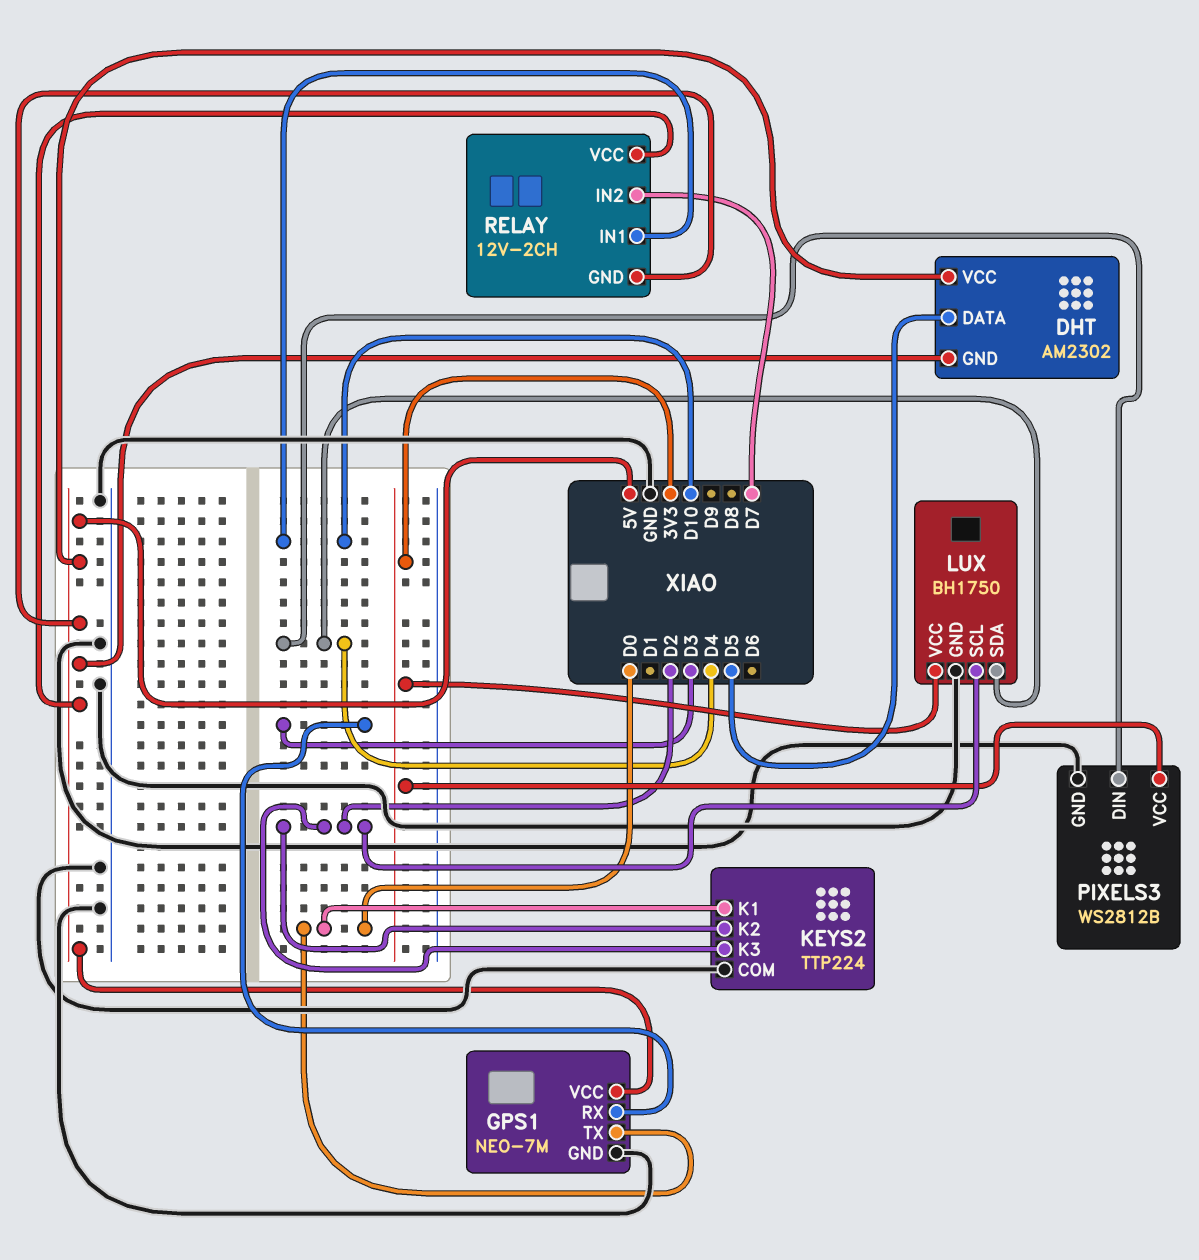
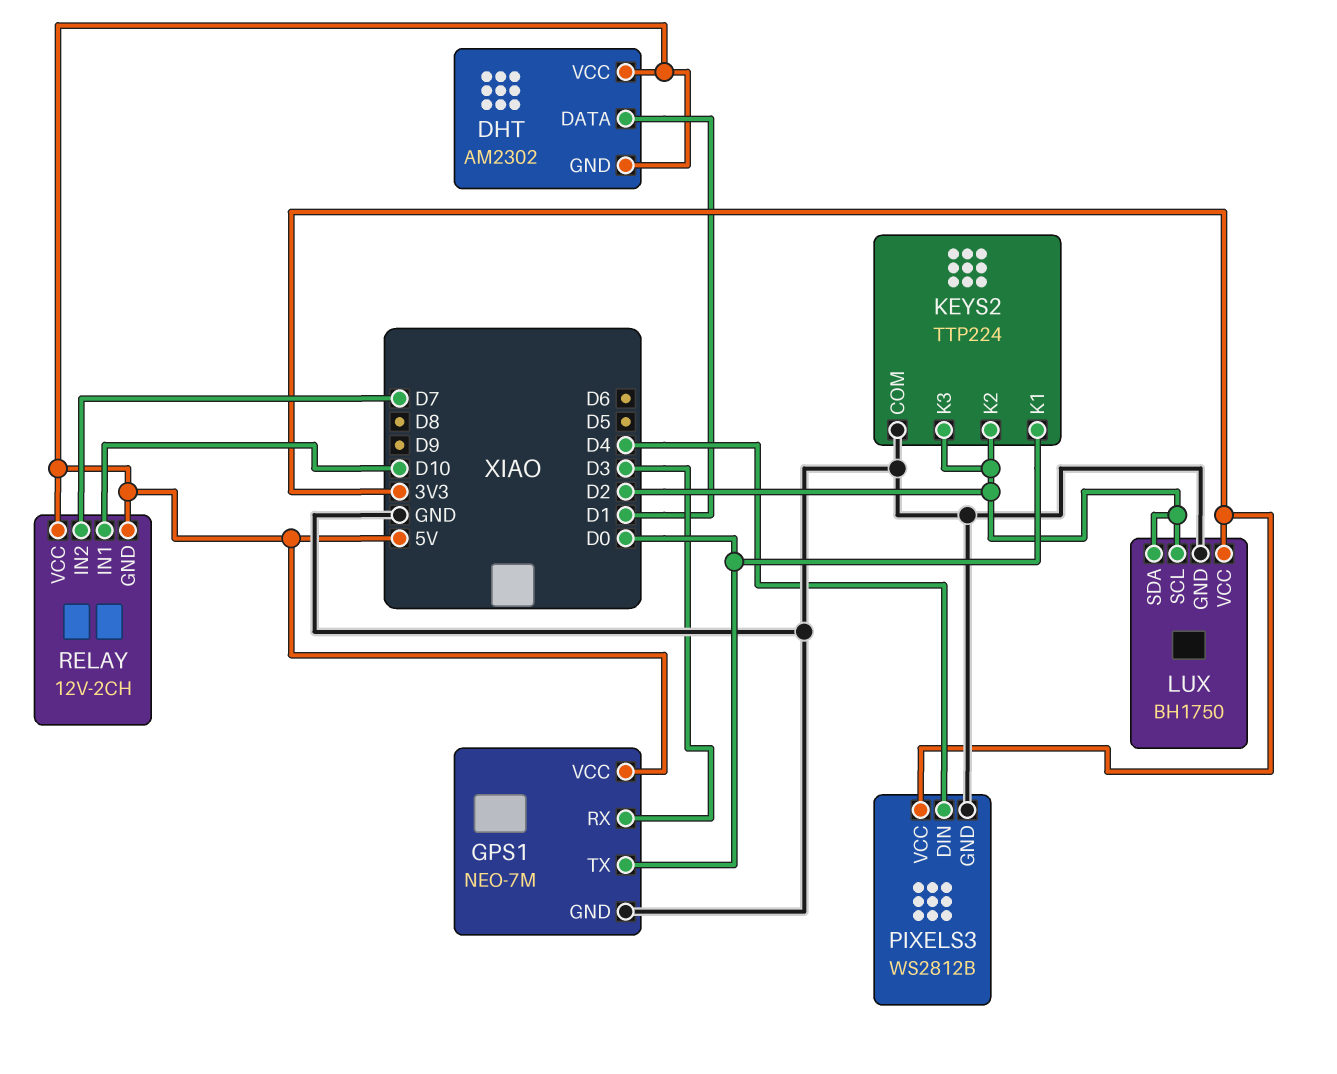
DHT pin DATA: D5 -> D1
LUX pin SDA: D4 -> D2

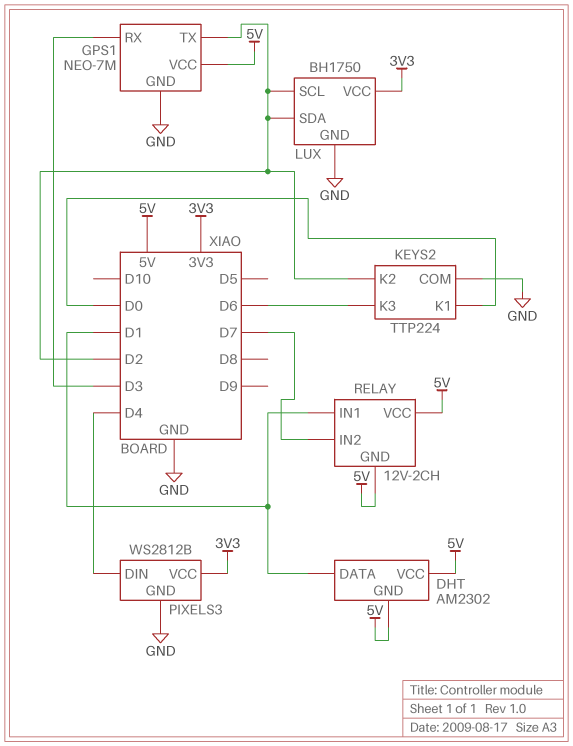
GPS1 pin TX: D0 -> D2
KEYS2 pin K3: D2 -> D6
RELAY pin IN1: D10 -> D1

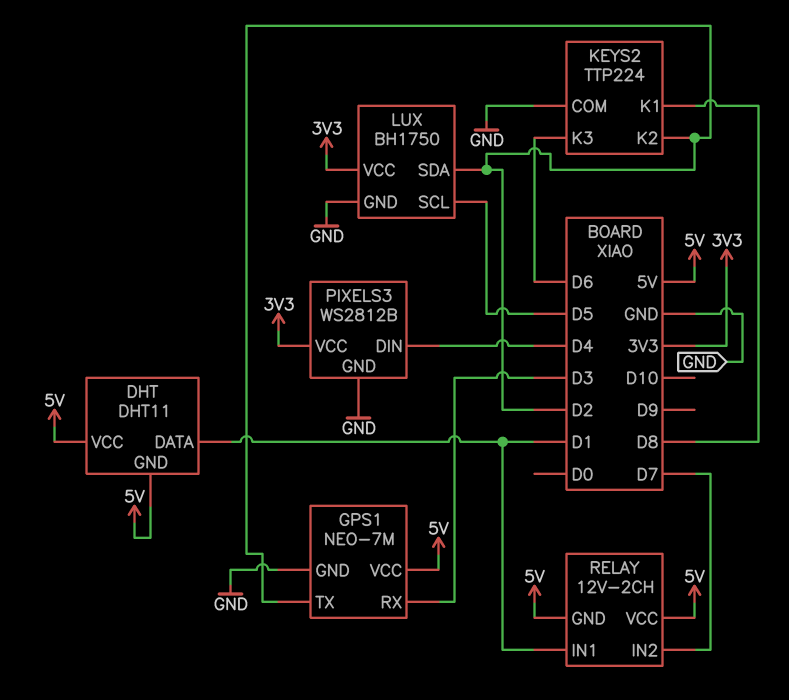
DHT: AM2302 -> DHT11
KEYS2 pin K1: D0 -> D8
LUX pin SCL: D2 -> D5

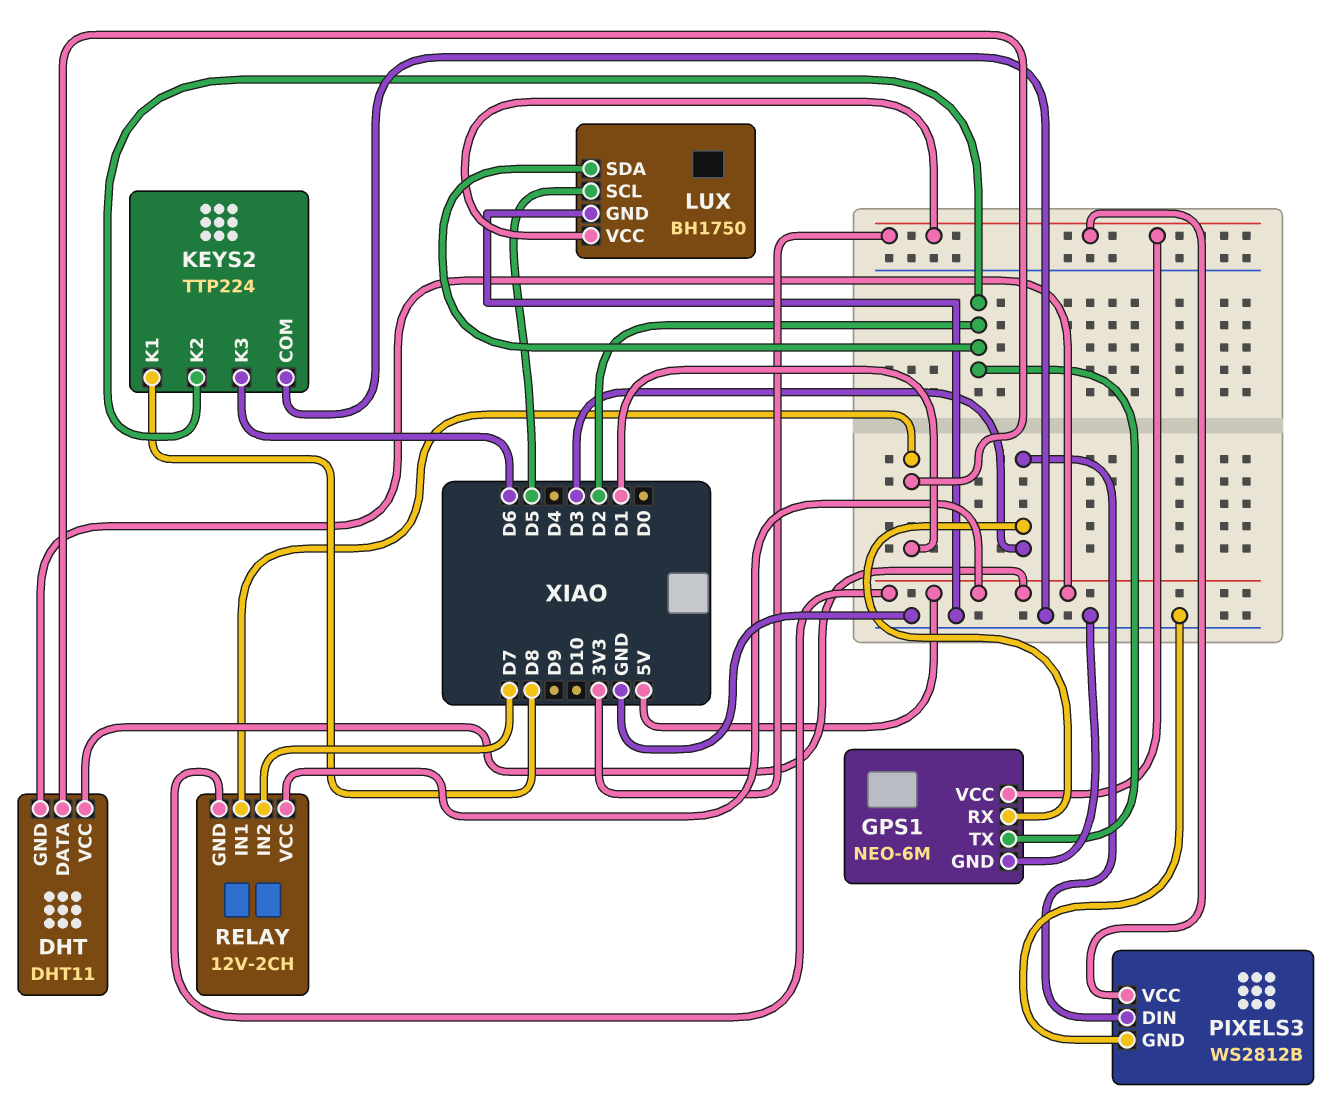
GPS1: NEO-7M -> NEO-6M
GPS1 pin VCC: 5V -> 3V3
PIXELS3 pin DIN: D4 -> D3

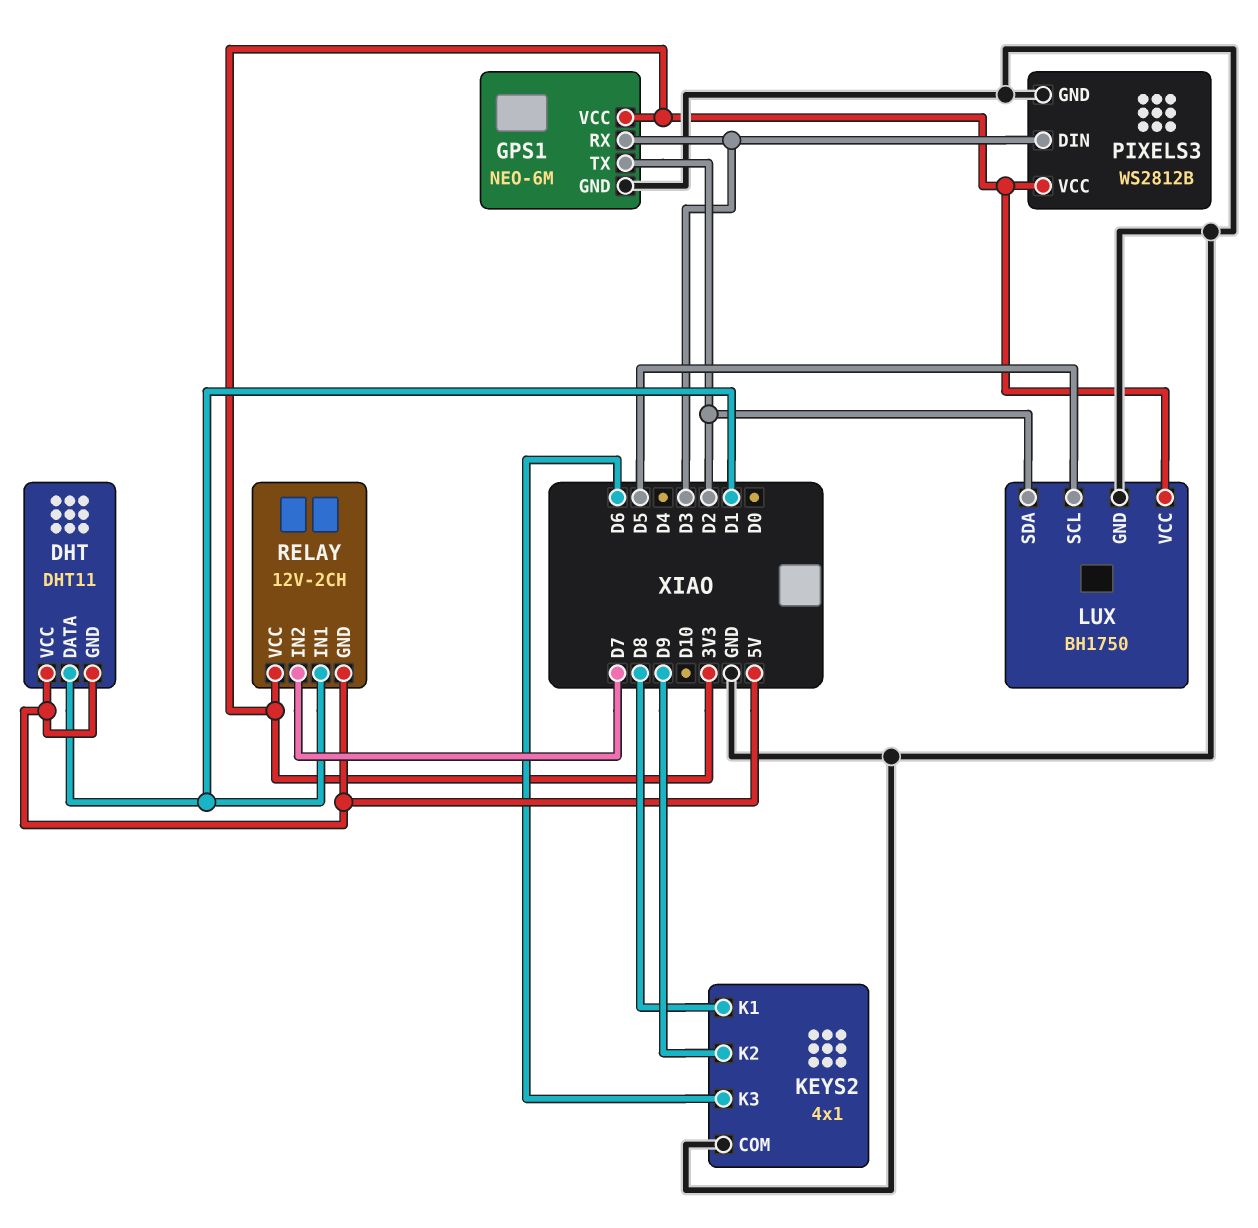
KEYS2: TTP224 -> 4x1
KEYS2 pin K2: D2 -> D9
RELAY pin VCC: 5V -> 3V3

